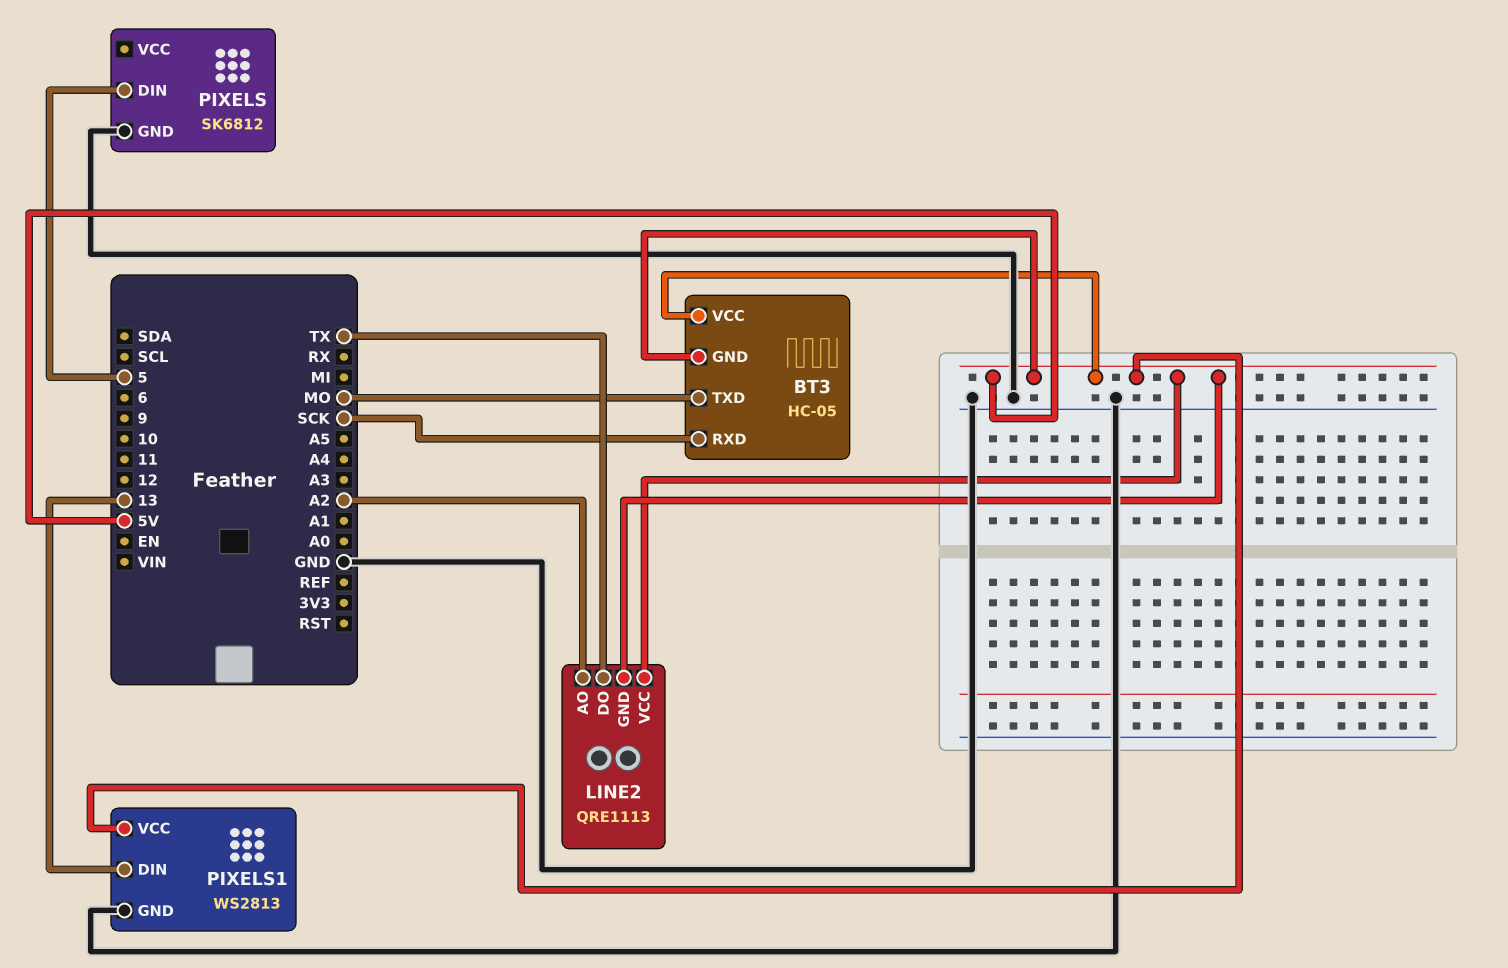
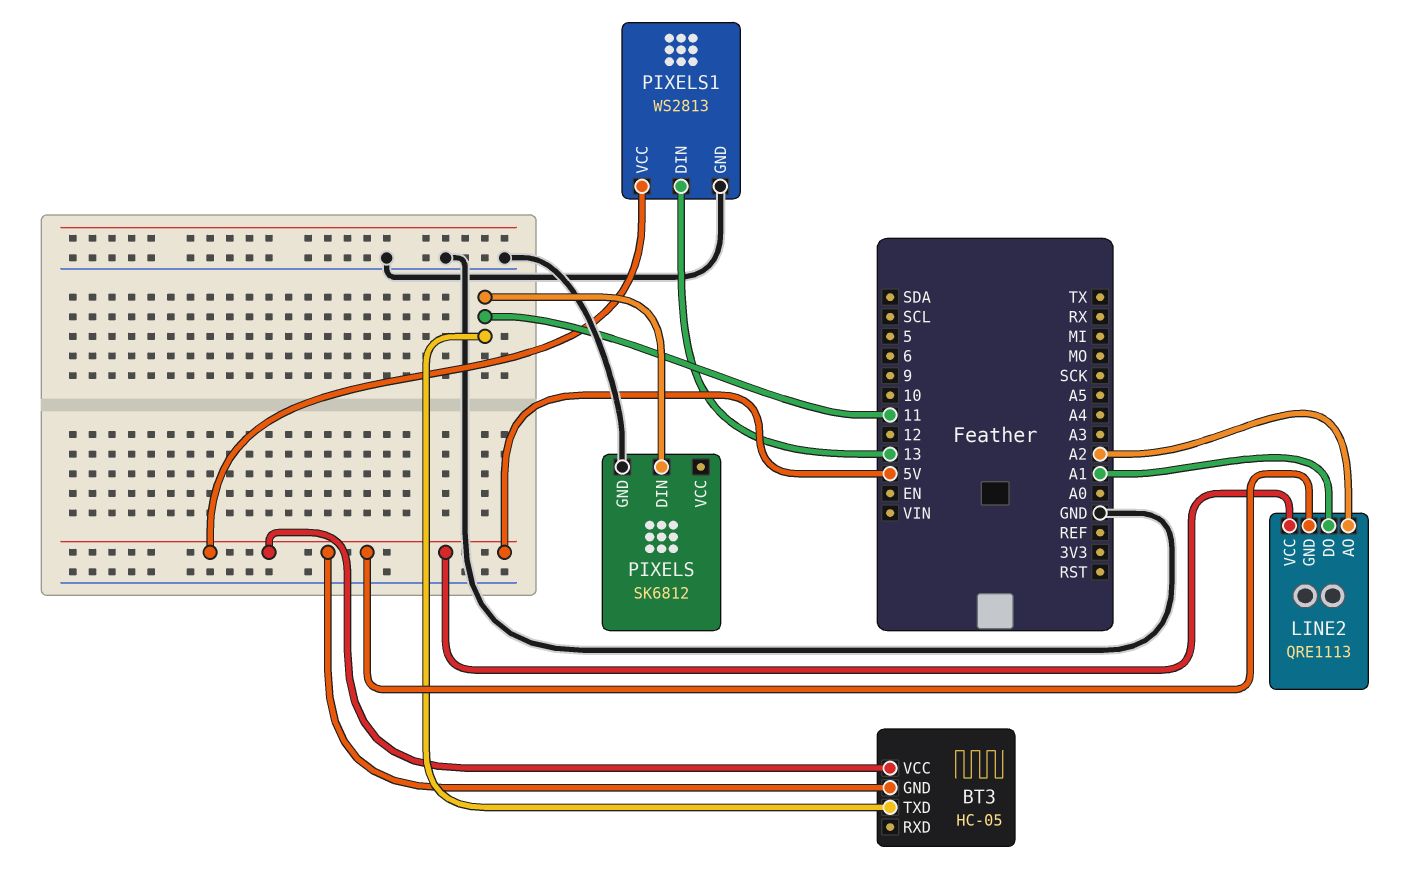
BT3 pin RXD: SCK -> none
BT3 pin TXD: MO -> 11
LINE2 pin DO: TX -> A1
PIXELS pin DIN: 5 -> 11

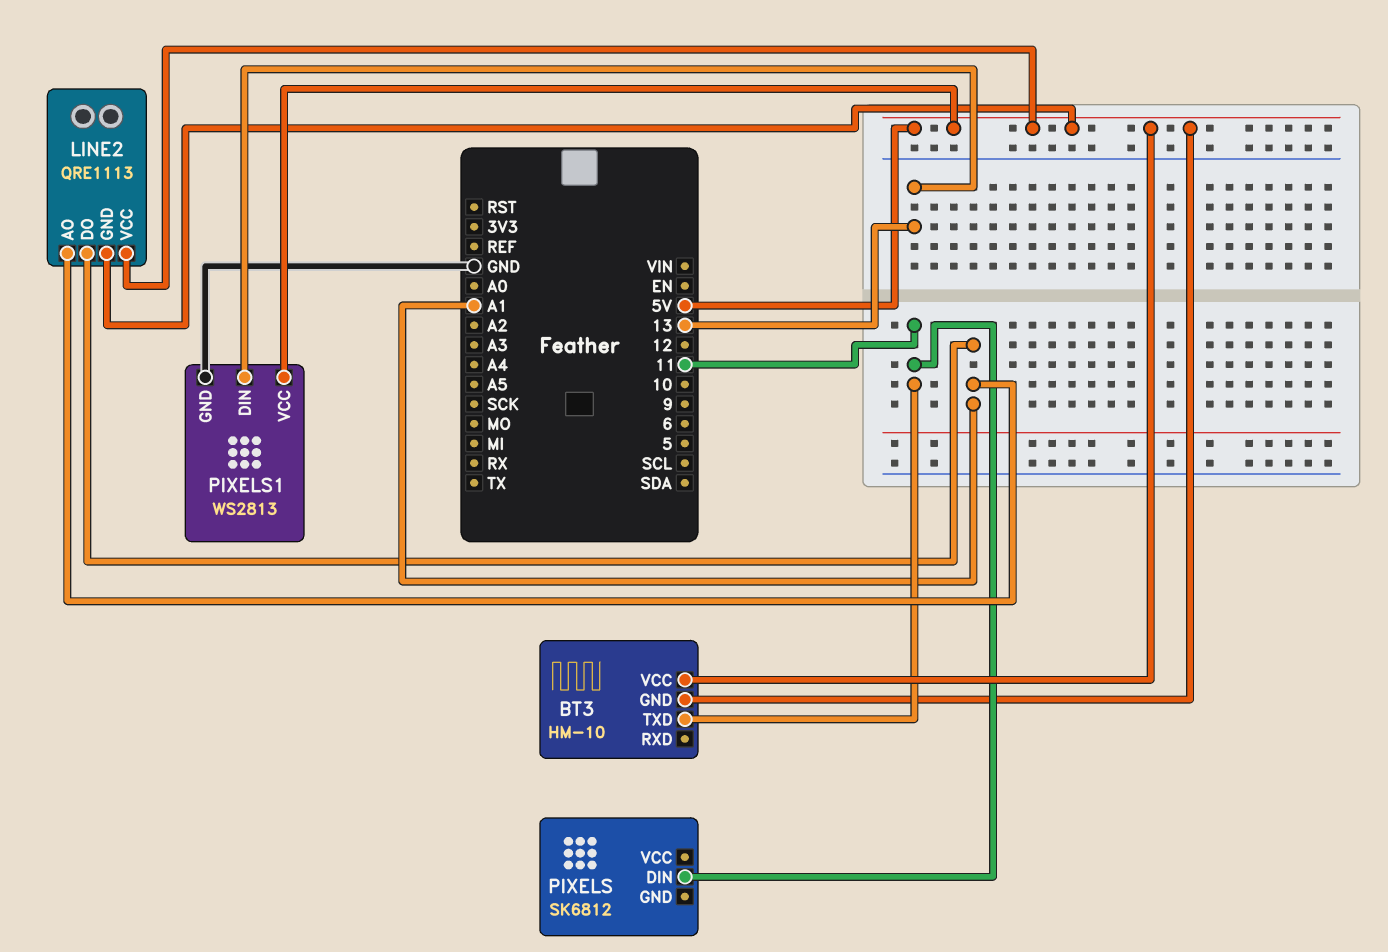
BT3: HC-05 -> HM-10
LINE2 pin AO: A2 -> A1
PIXELS pin GND: GND -> none

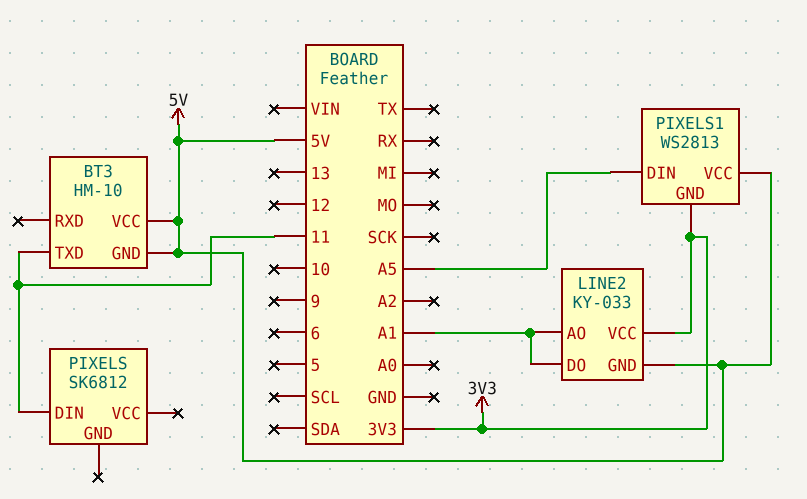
LINE2: QRE1113 -> KY-033
LINE2 pin VCC: 5V -> 3V3
PIXELS1 pin DIN: 13 -> A5
PIXELS1 pin GND: GND -> 3V3

